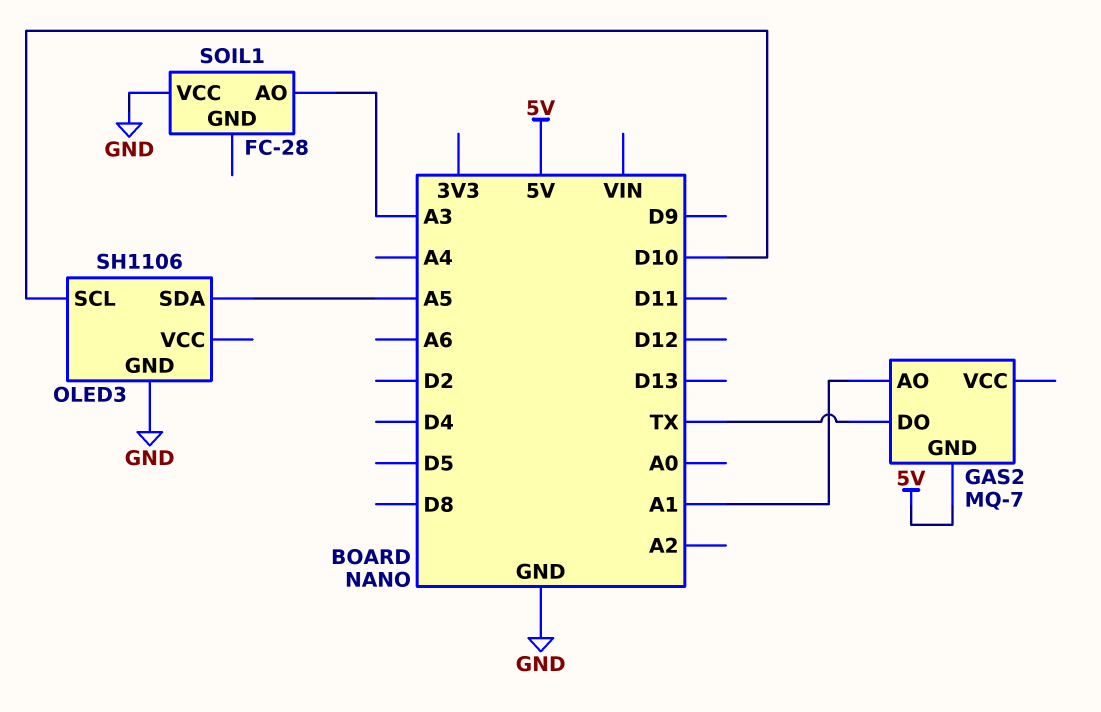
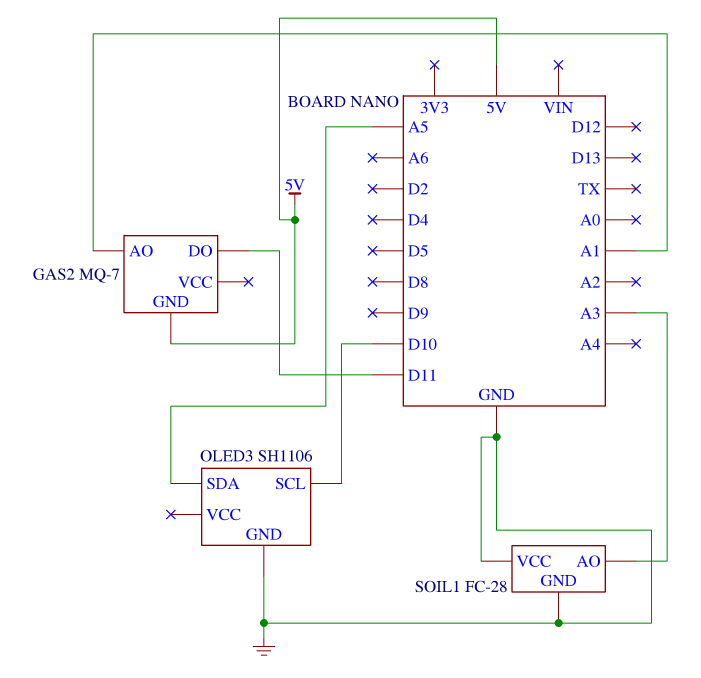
GAS2 pin DO: TX -> D11
SOIL1 pin GND: none -> GND

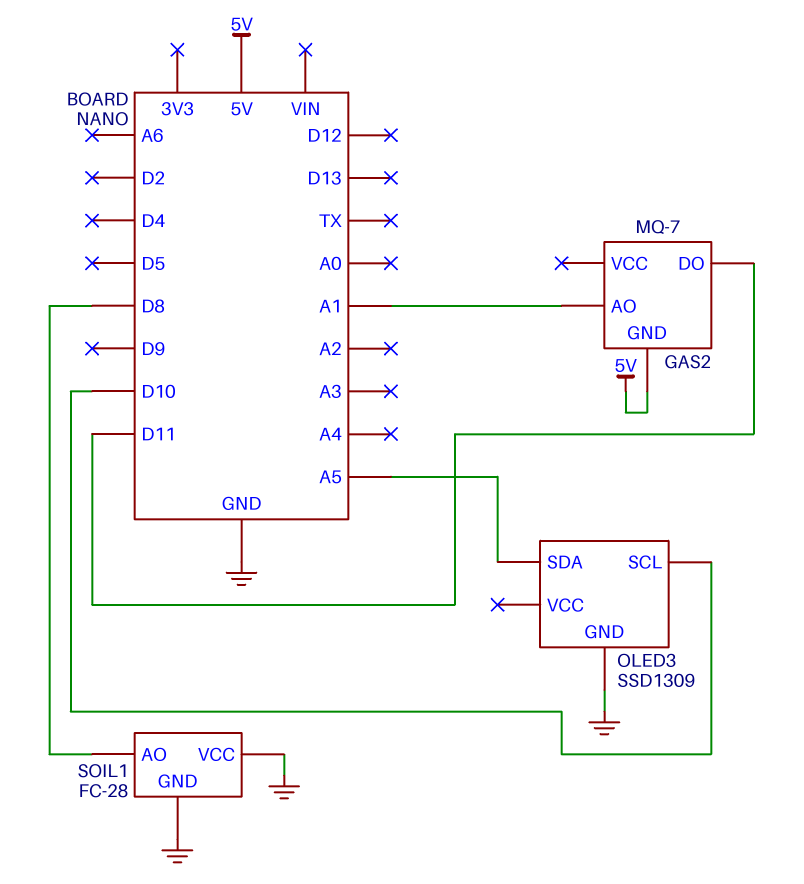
OLED3: SH1106 -> SSD1309
SOIL1 pin AO: A3 -> D8

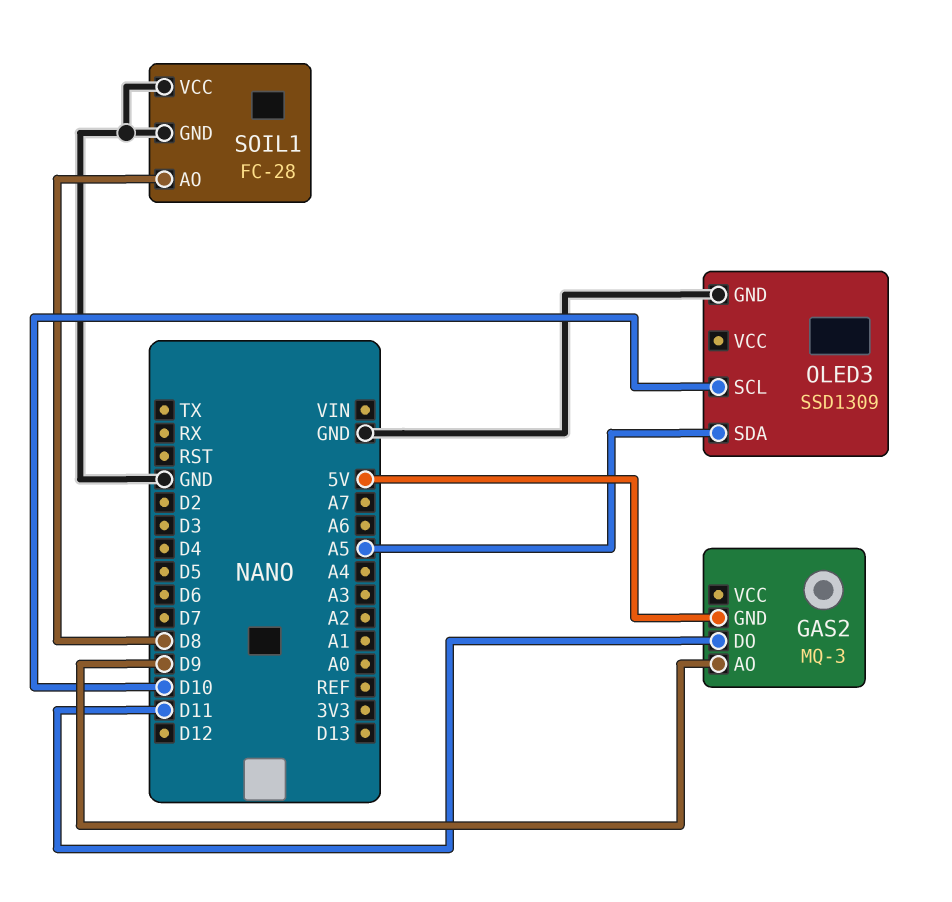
GAS2: MQ-7 -> MQ-3
GAS2 pin AO: A1 -> D9

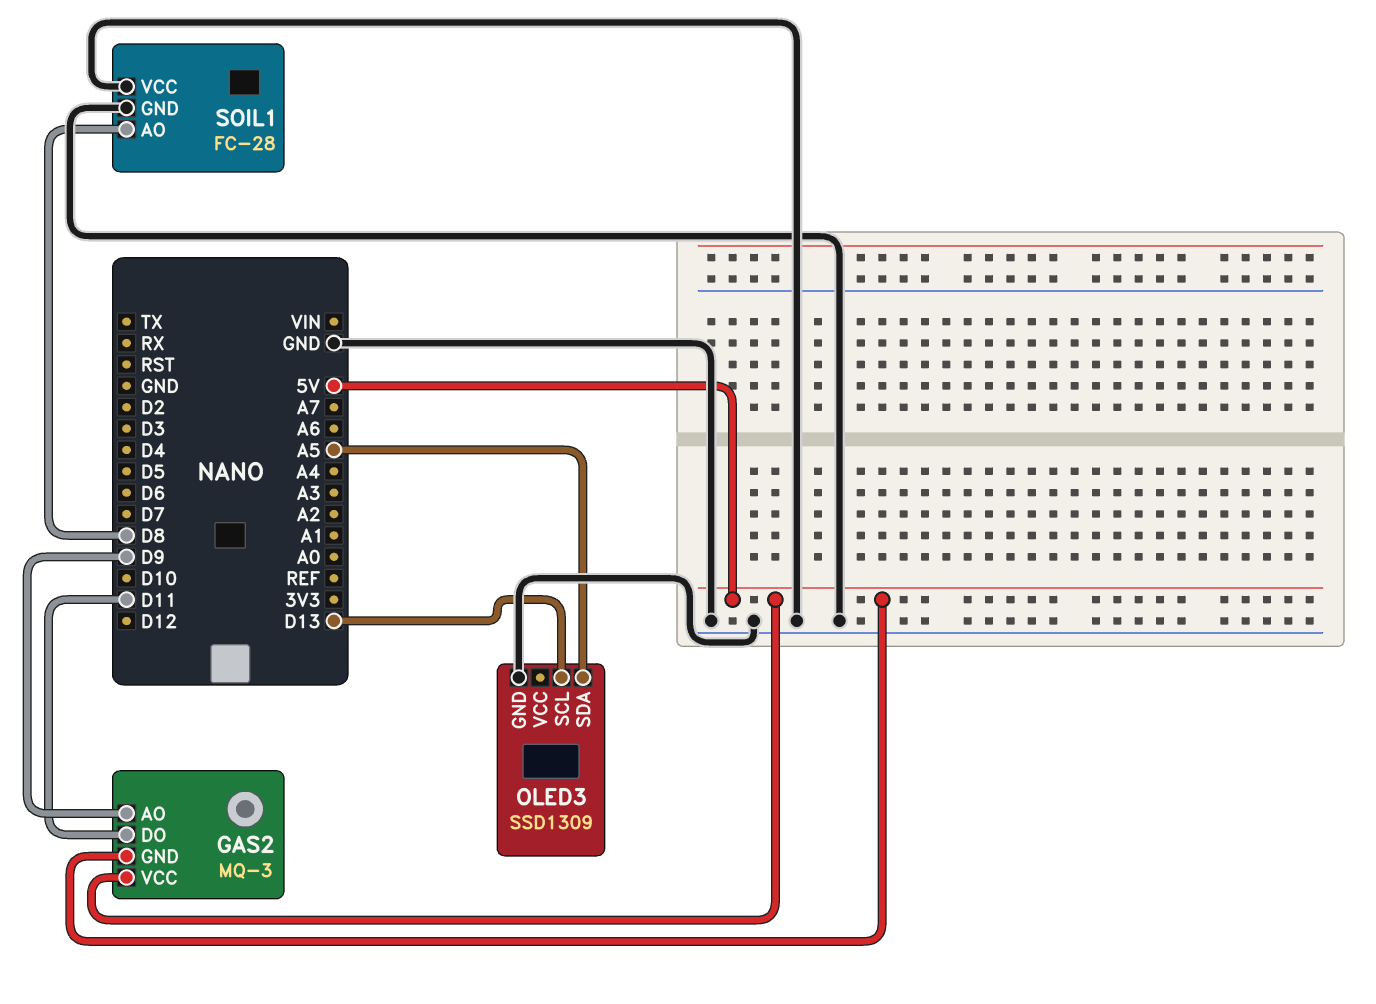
GAS2 pin VCC: none -> 5V
OLED3 pin SCL: D10 -> D13

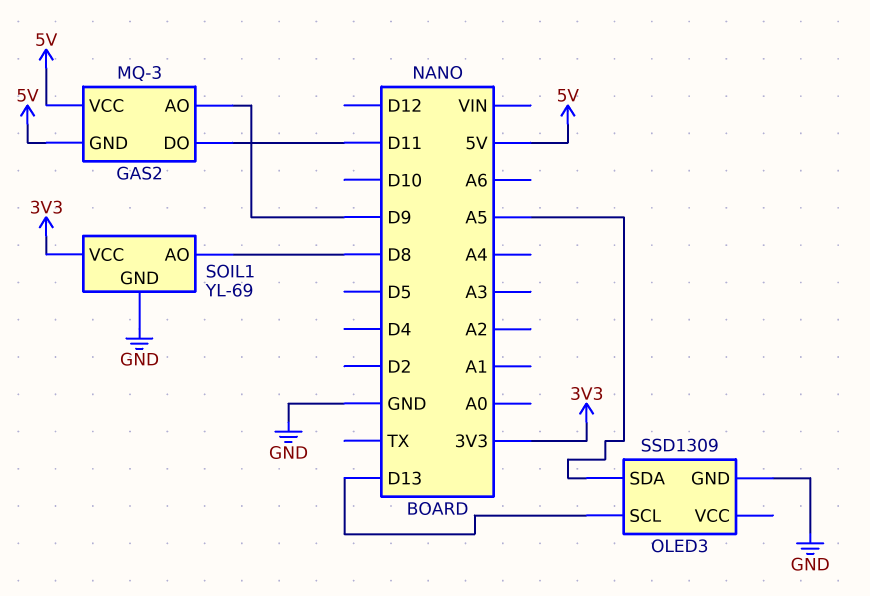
SOIL1: FC-28 -> YL-69
SOIL1 pin VCC: GND -> 3V3

